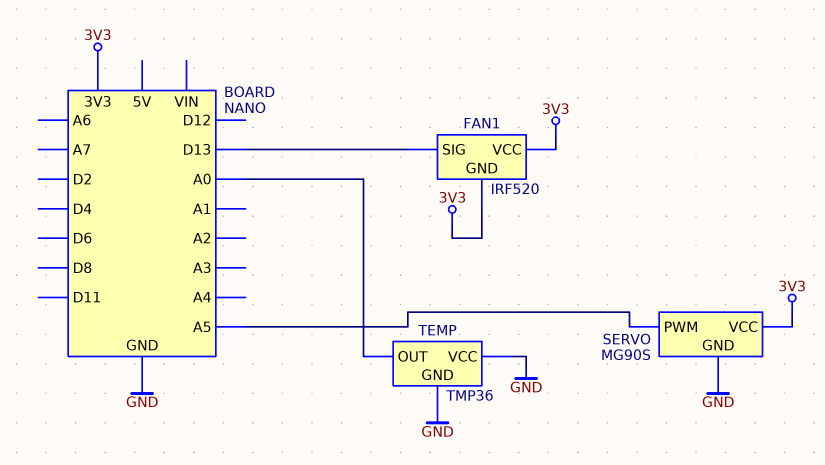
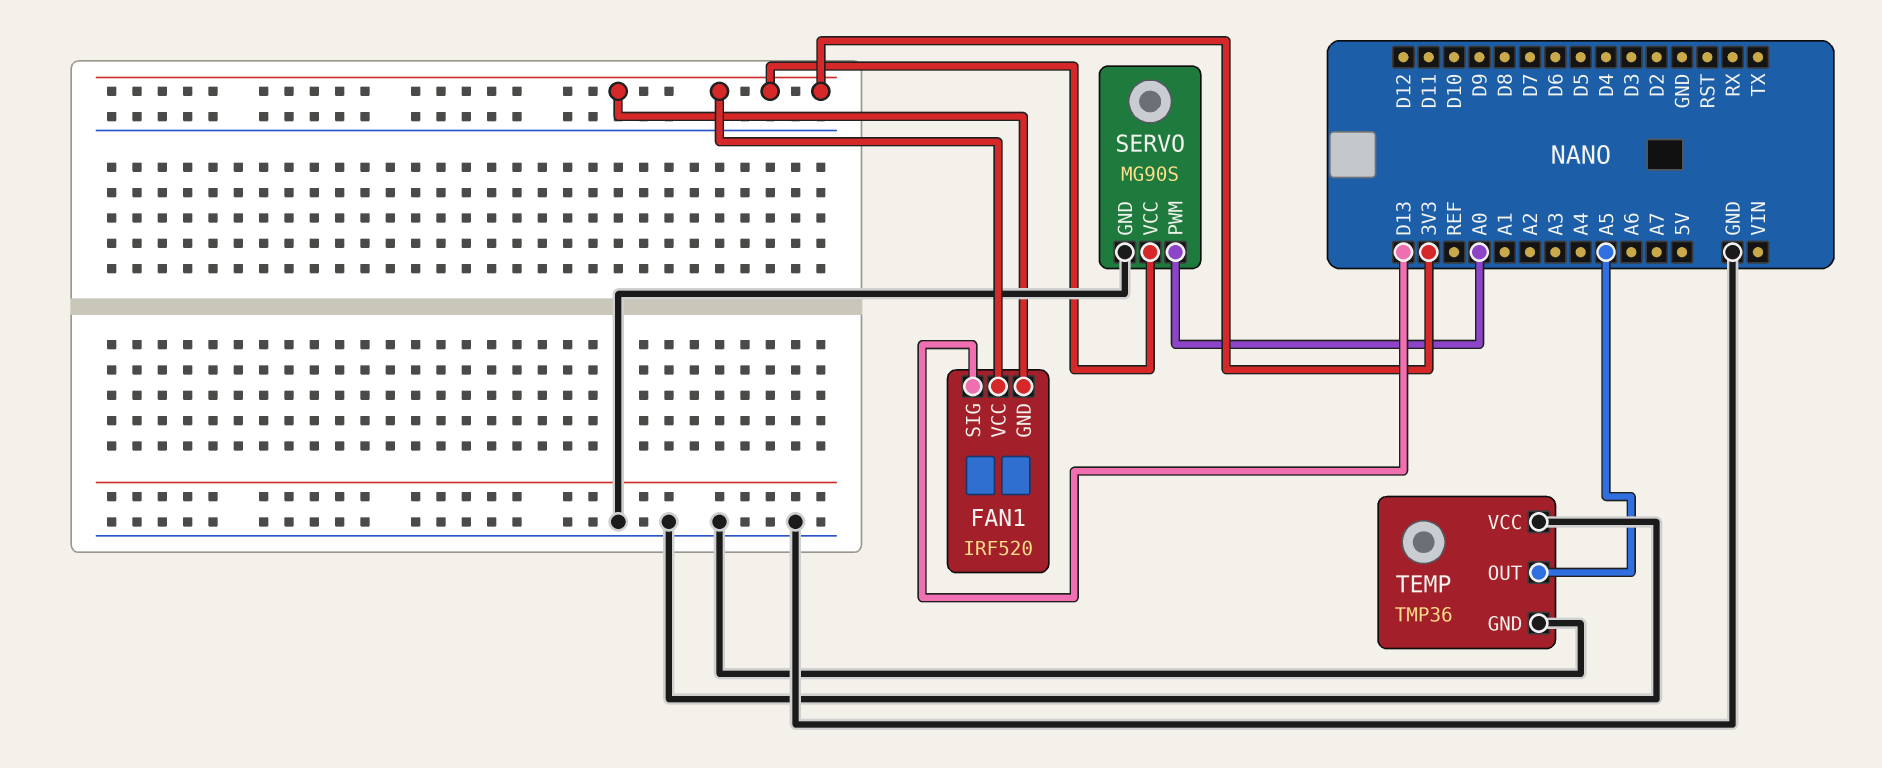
SERVO pin PWM: A5 -> A0
TEMP pin OUT: A0 -> A5

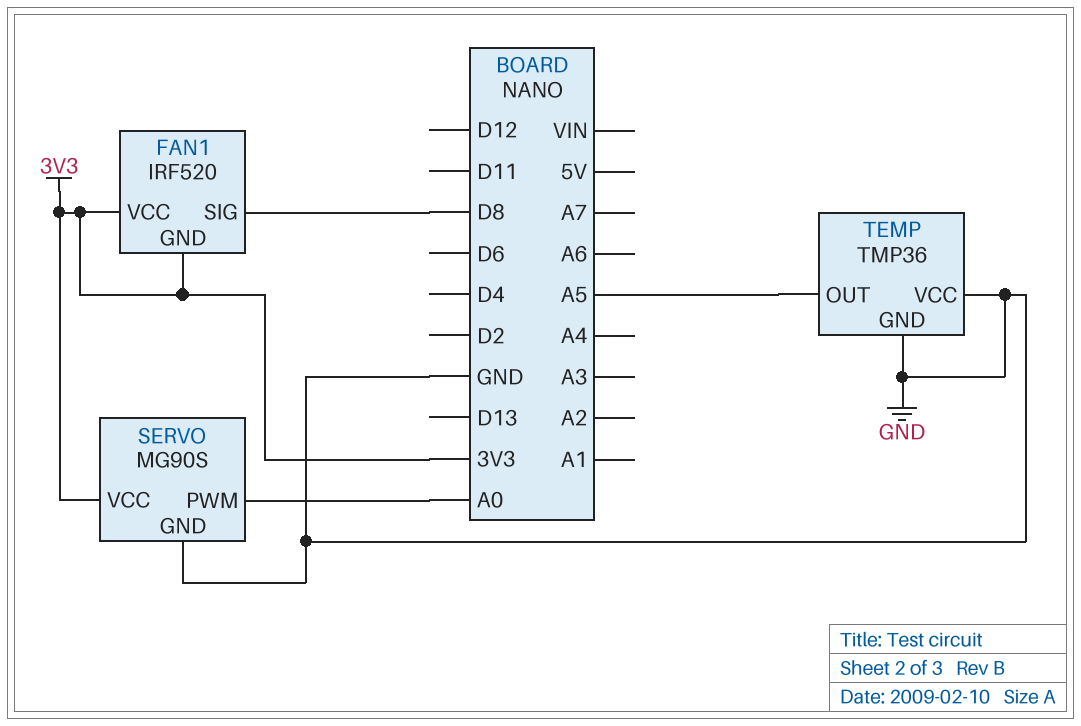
FAN1 pin SIG: D13 -> D8

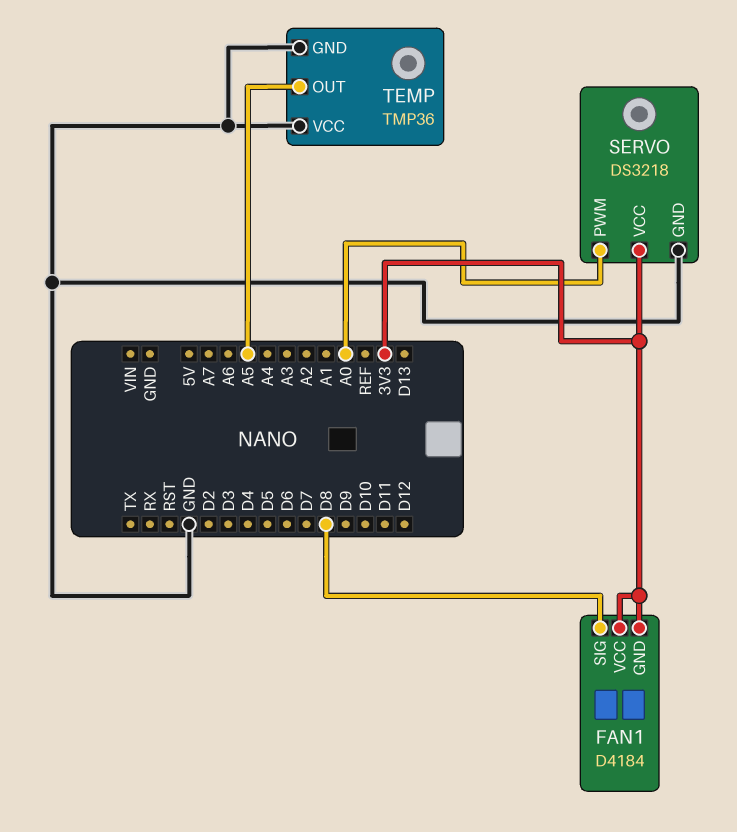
FAN1: IRF520 -> D4184
SERVO: MG90S -> DS3218

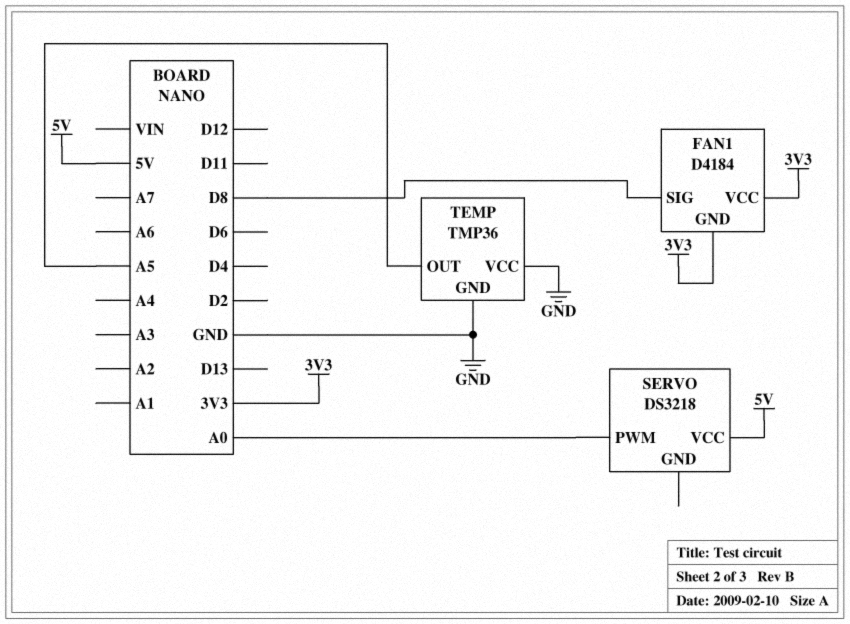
SERVO pin GND: GND -> none
SERVO pin VCC: 3V3 -> 5V

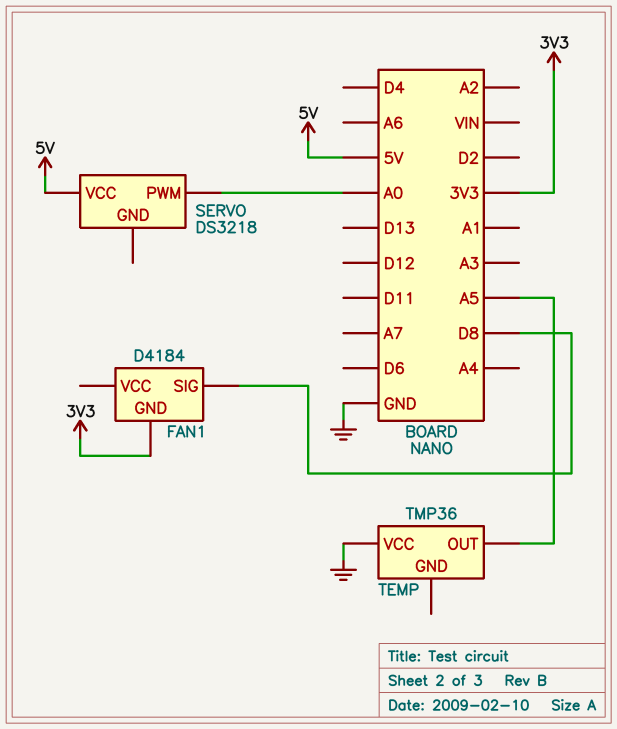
FAN1 pin VCC: 3V3 -> none
TEMP pin GND: GND -> none

